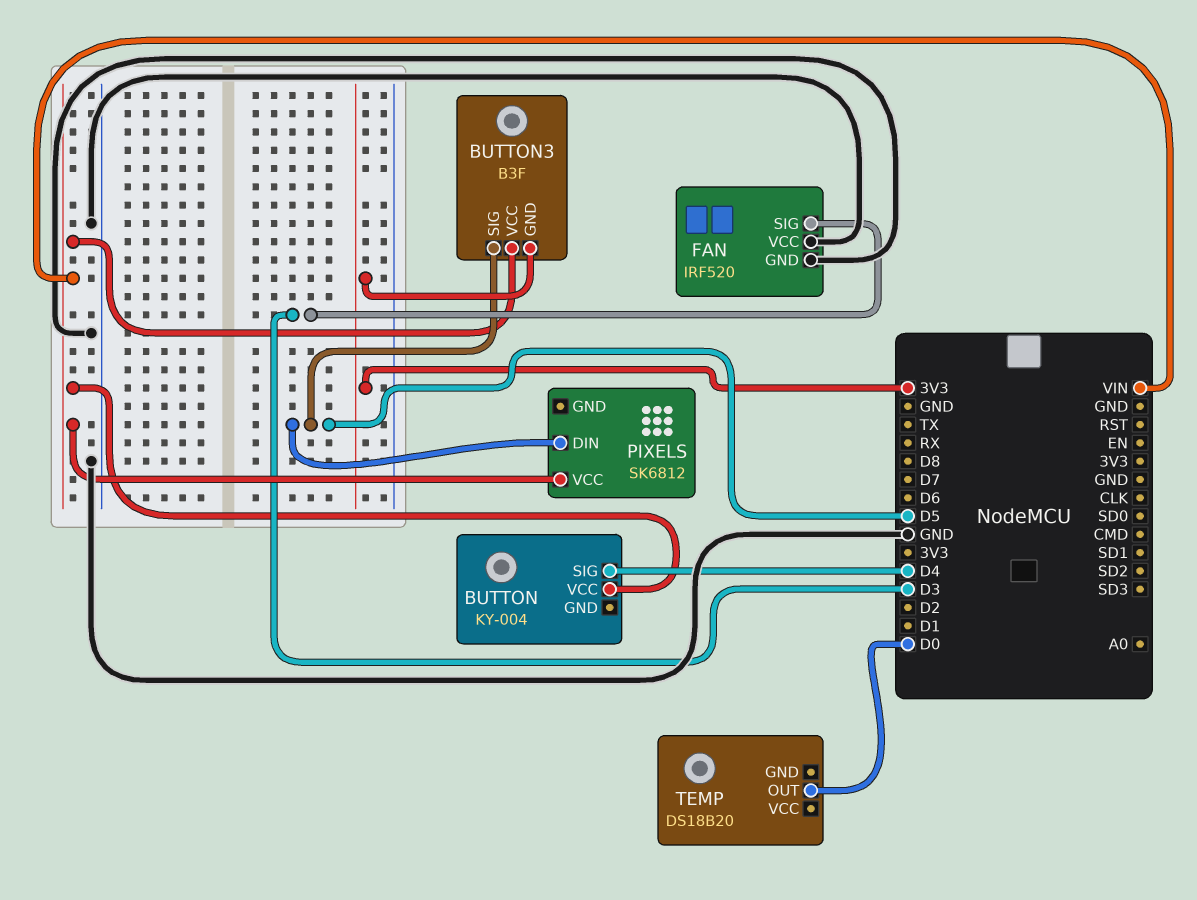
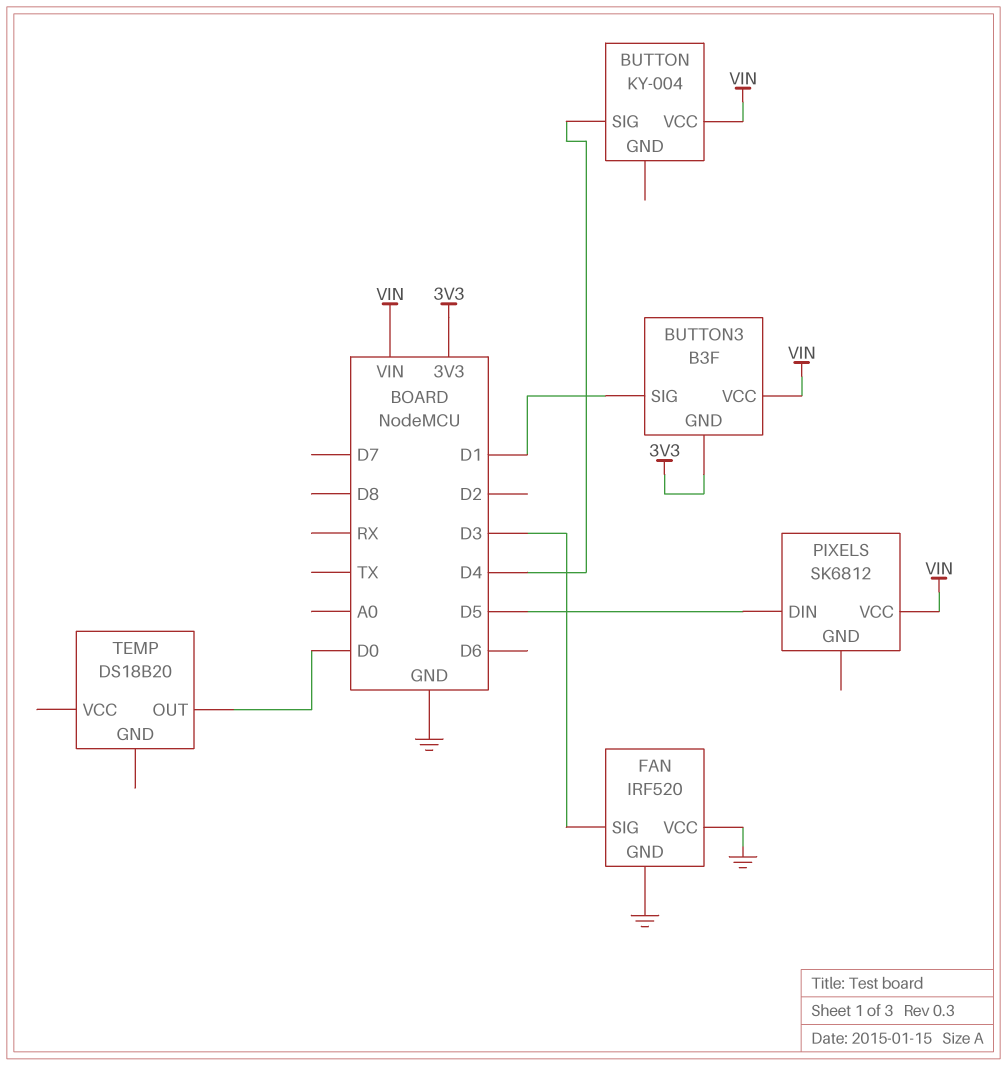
BUTTON3 pin SIG: D5 -> D1

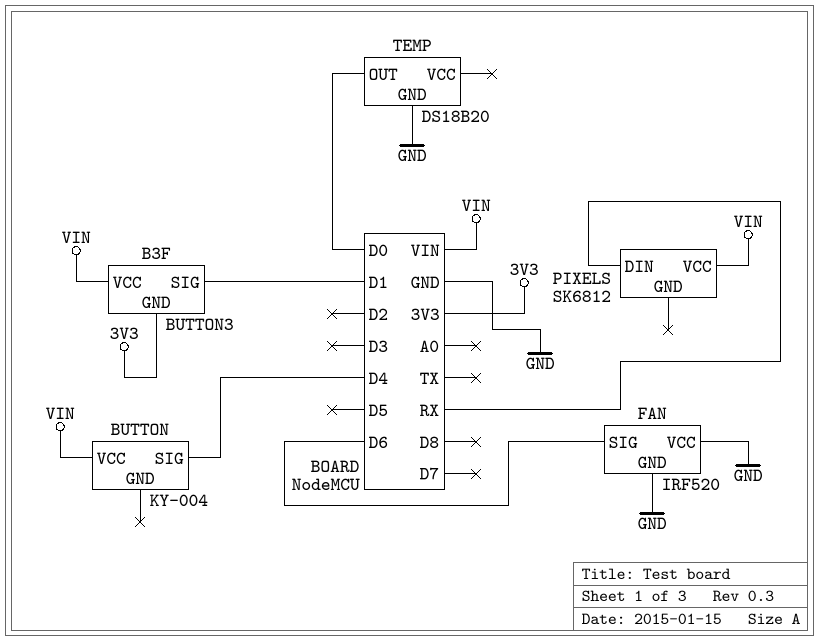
FAN pin SIG: D3 -> D6
PIXELS pin DIN: D5 -> RX
TEMP pin GND: none -> GND

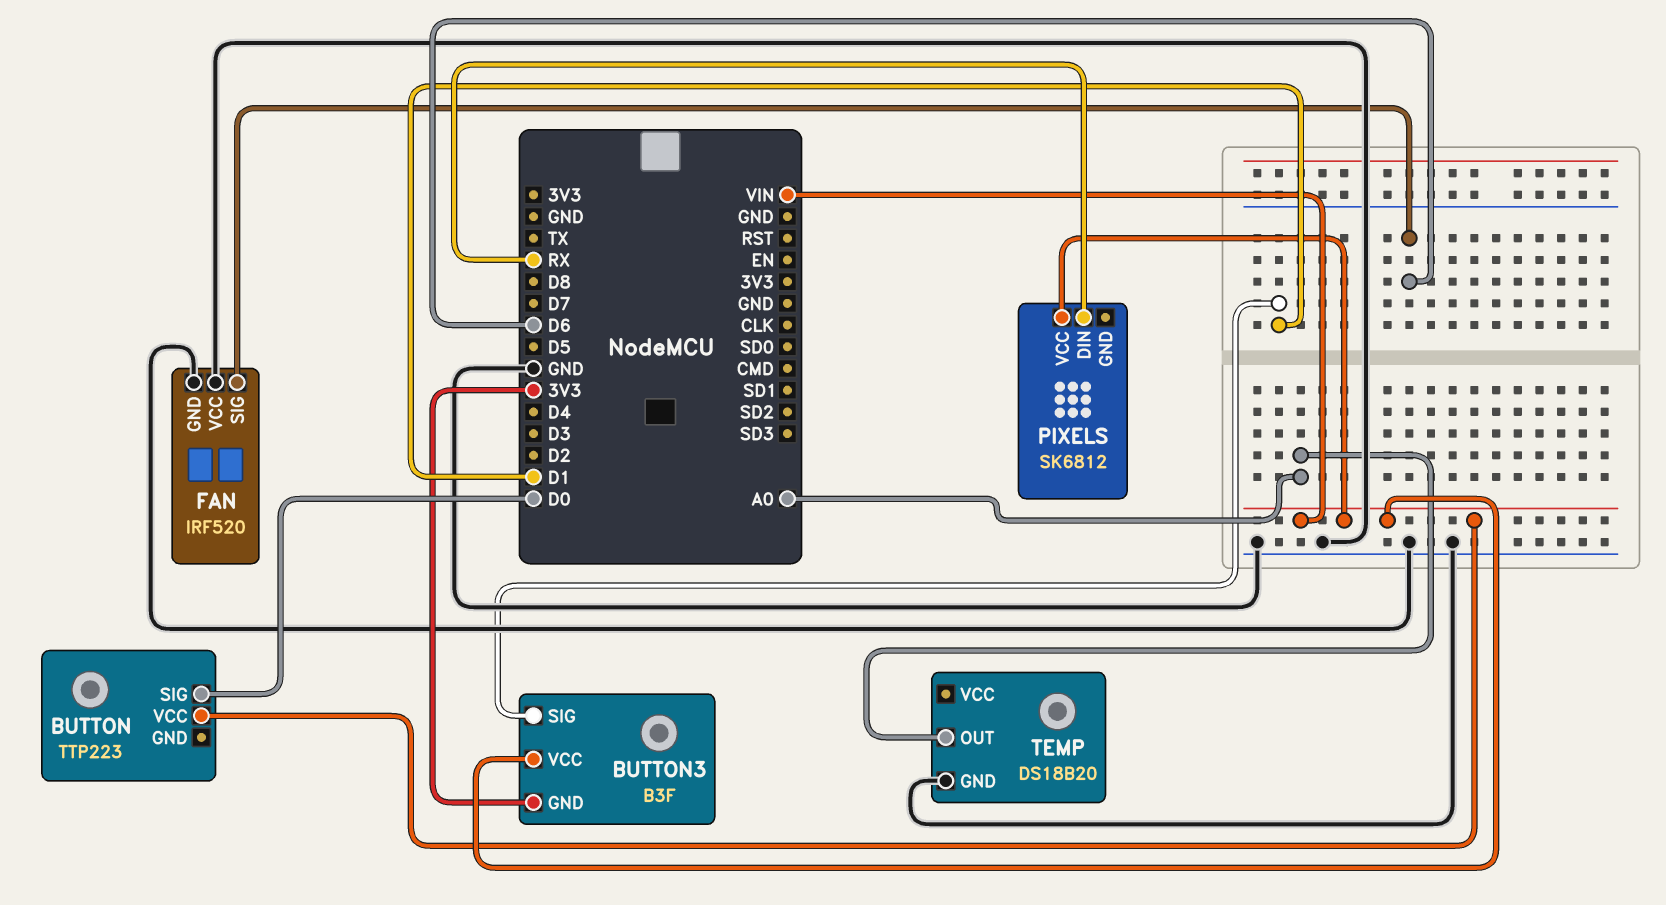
BUTTON: KY-004 -> TTP223
BUTTON pin SIG: D4 -> D0
TEMP pin OUT: D0 -> A0

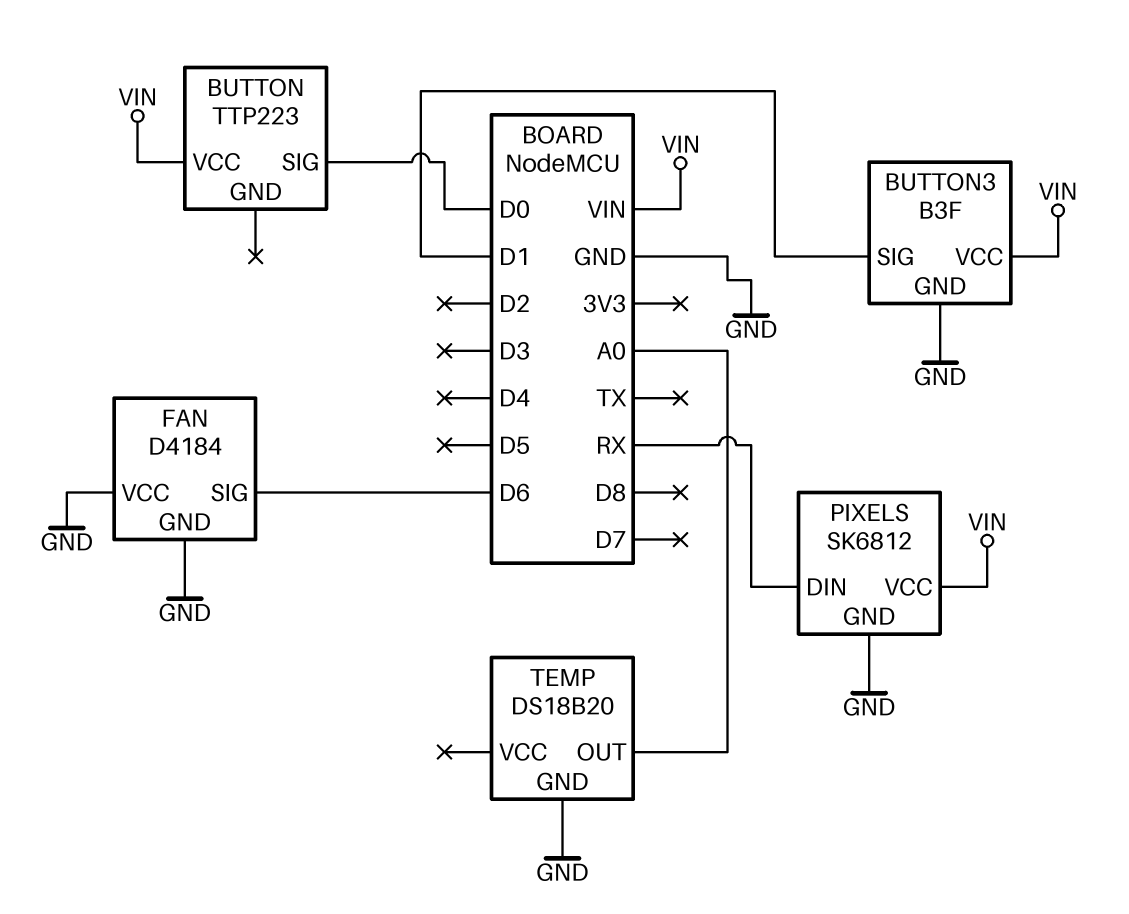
BUTTON3 pin GND: 3V3 -> GND
FAN: IRF520 -> D4184
PIXELS pin GND: none -> GND

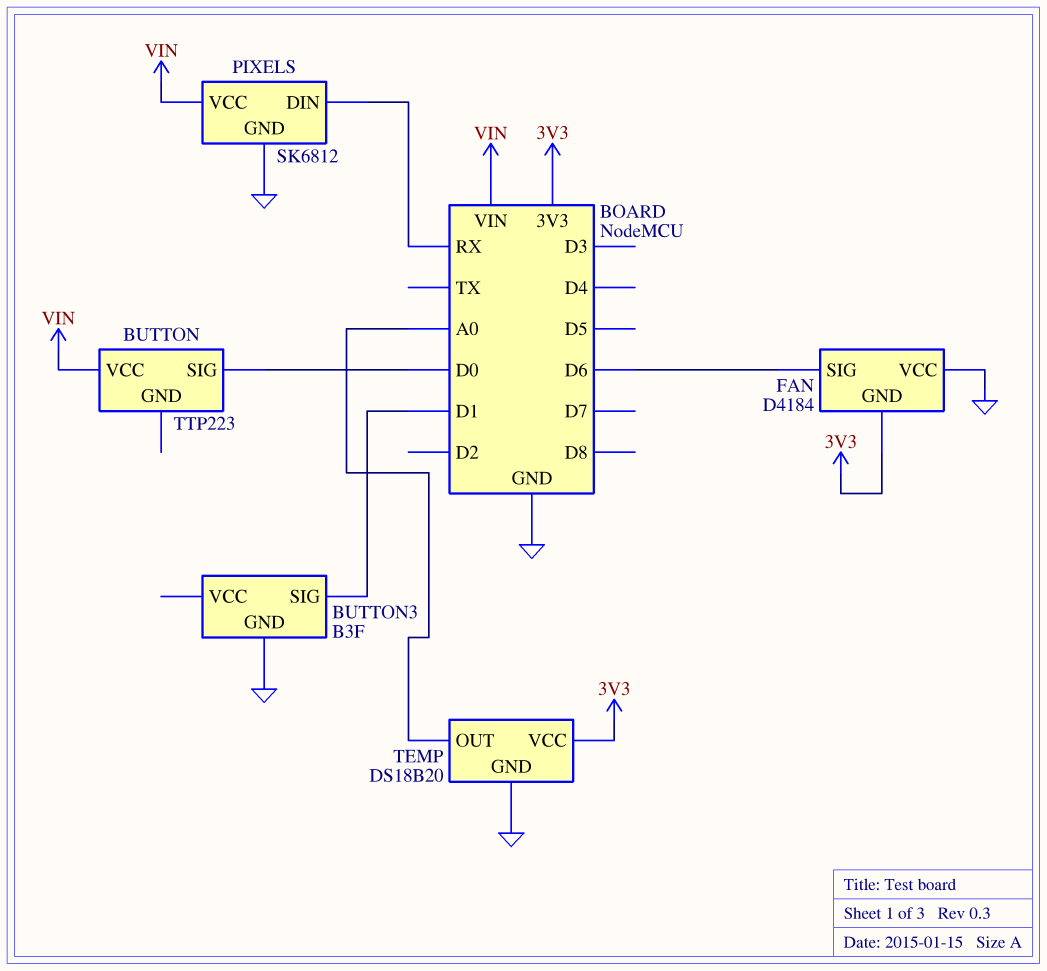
BUTTON3 pin VCC: VIN -> none
FAN pin GND: GND -> 3V3
TEMP pin VCC: none -> 3V3

